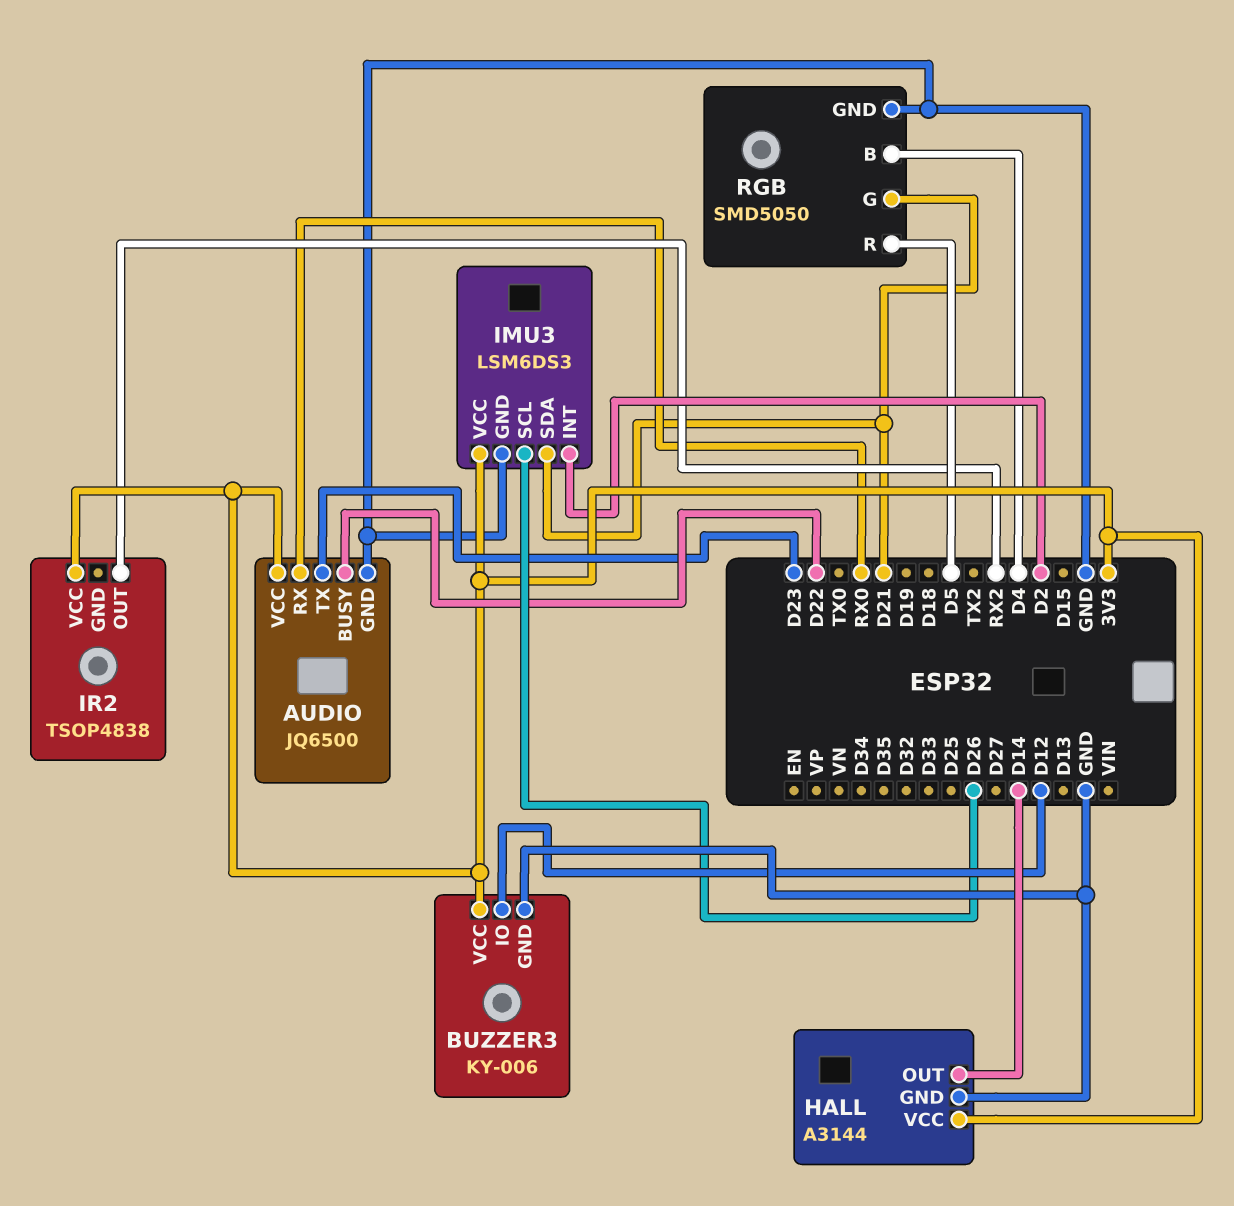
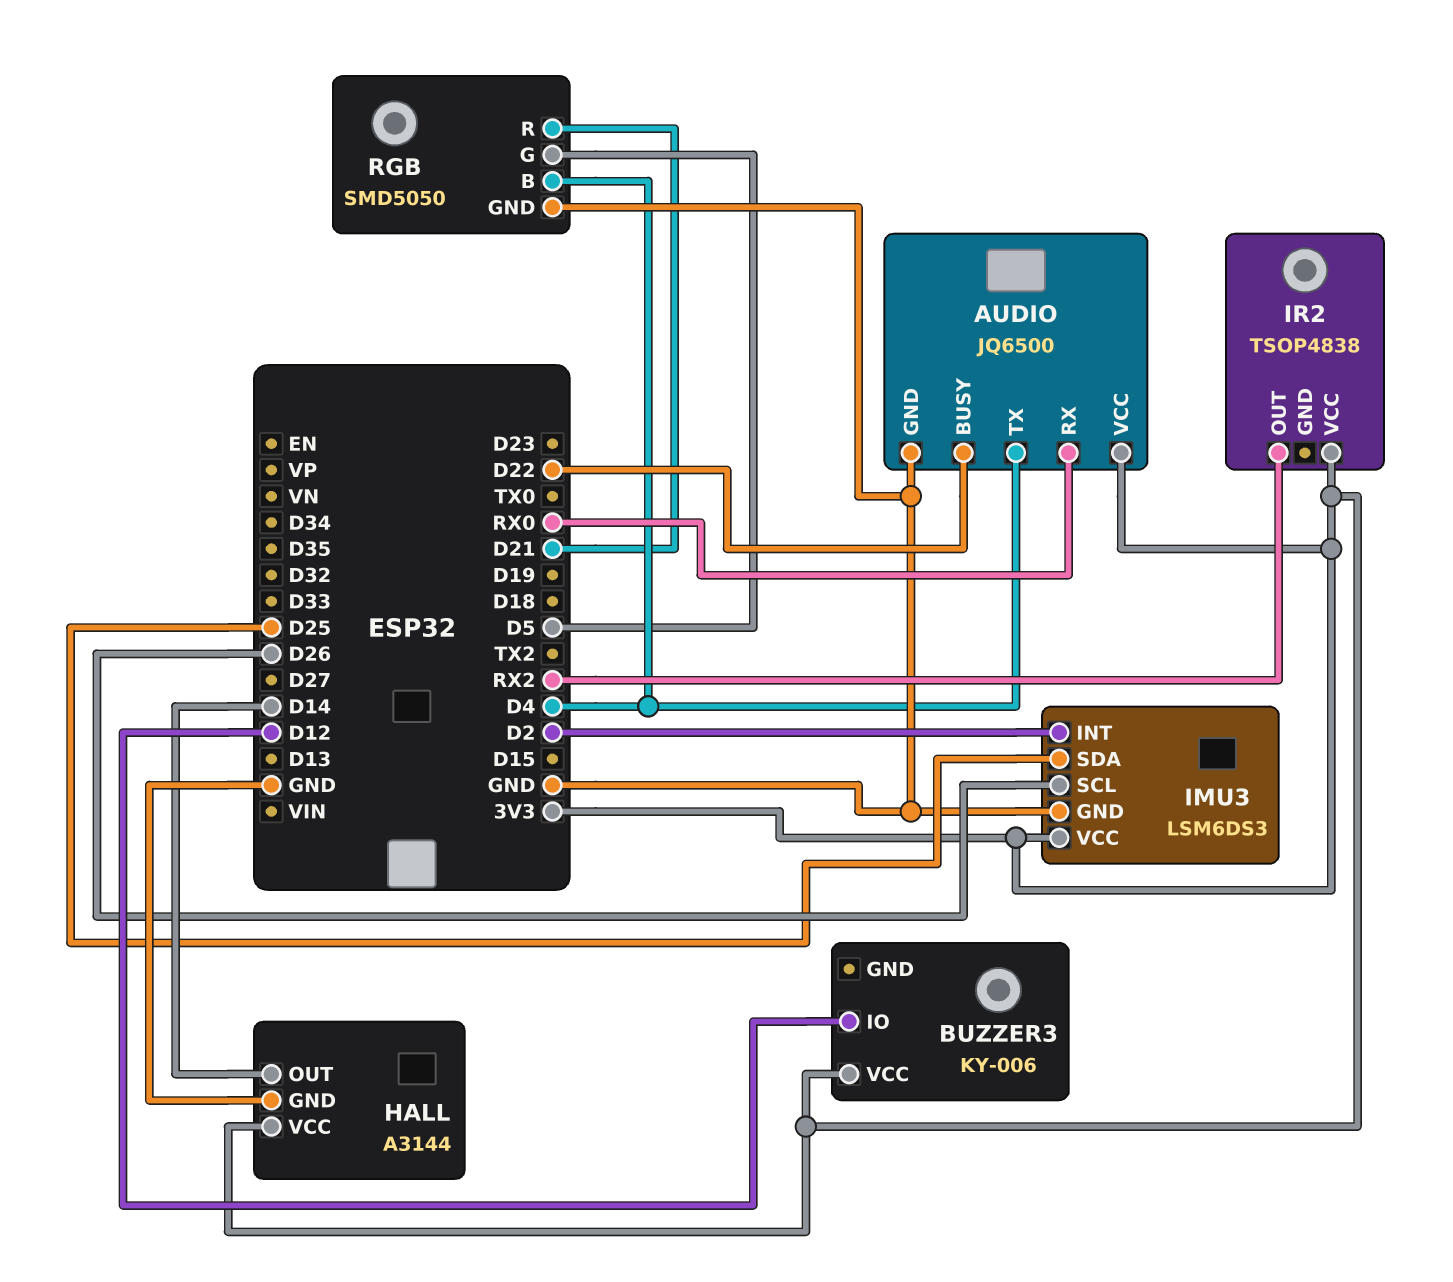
AUDIO pin TX: D23 -> D4
BUZZER3 pin GND: GND -> none
IMU3 pin SDA: D21 -> D25
RGB pin G: D21 -> D5
RGB pin R: D5 -> D21

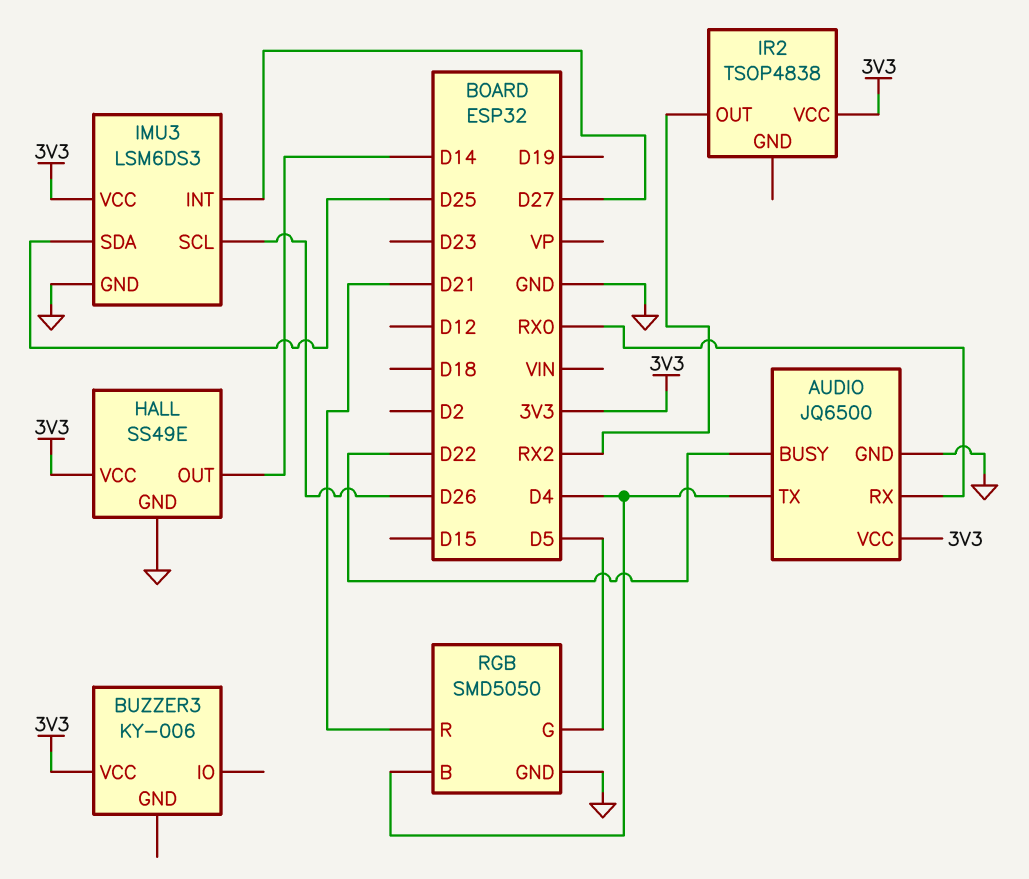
BUZZER3 pin IO: D12 -> none
HALL: A3144 -> SS49E
IMU3 pin INT: D2 -> D27

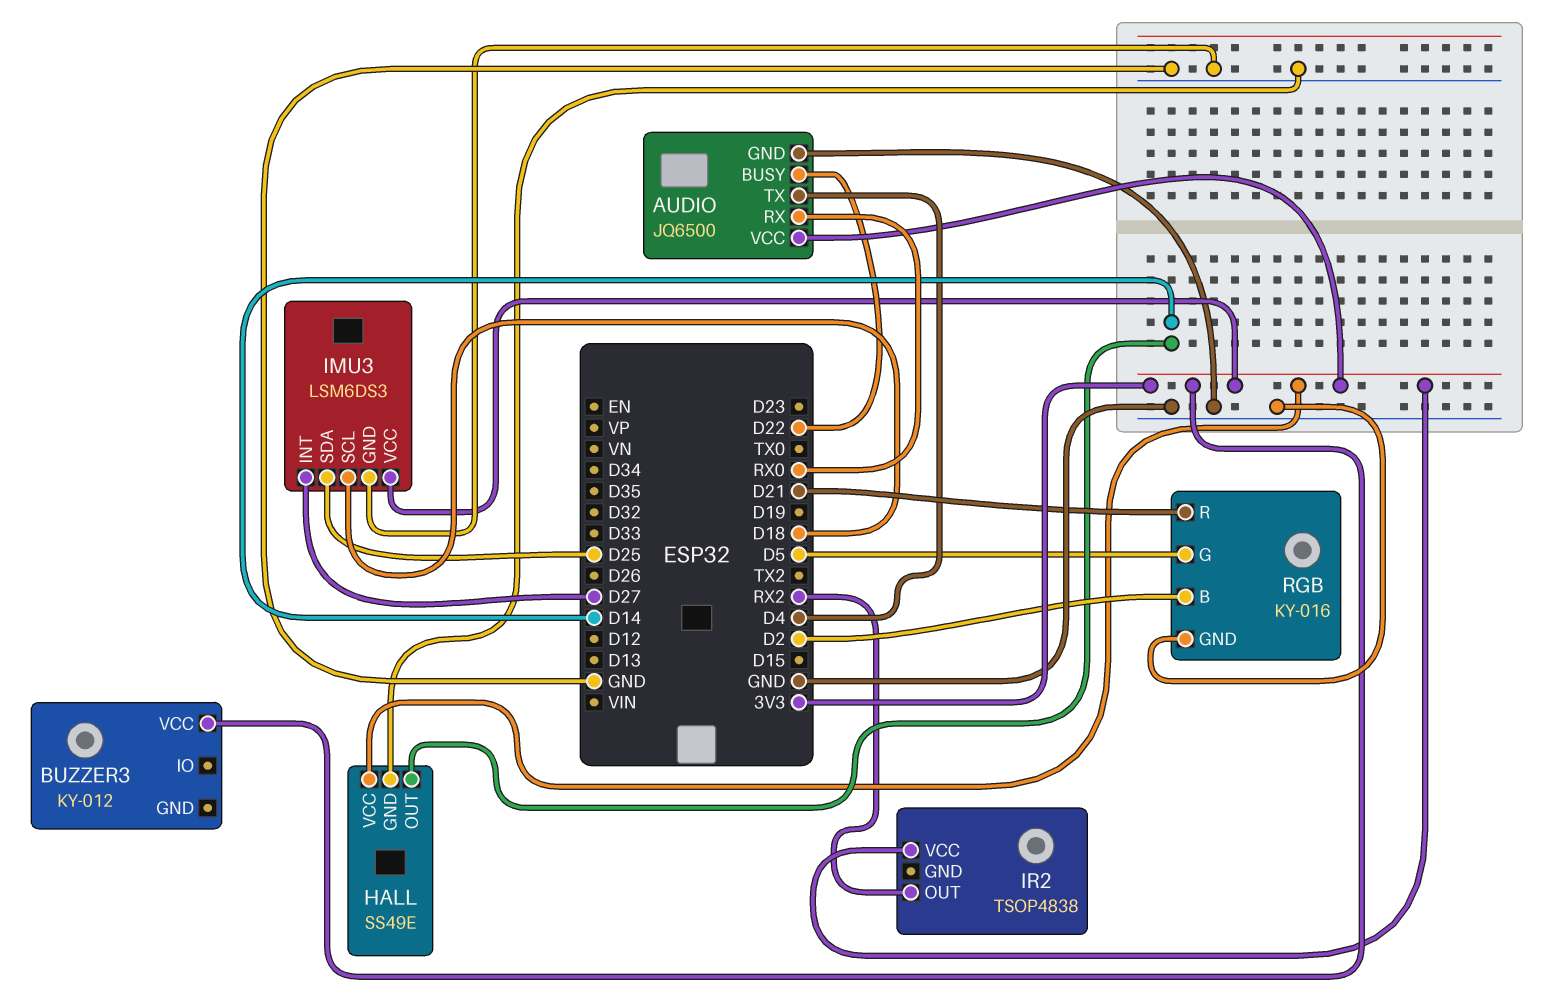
BUZZER3: KY-006 -> KY-012
IMU3 pin SCL: D26 -> D18
RGB: SMD5050 -> KY-016
RGB pin B: D4 -> D2

